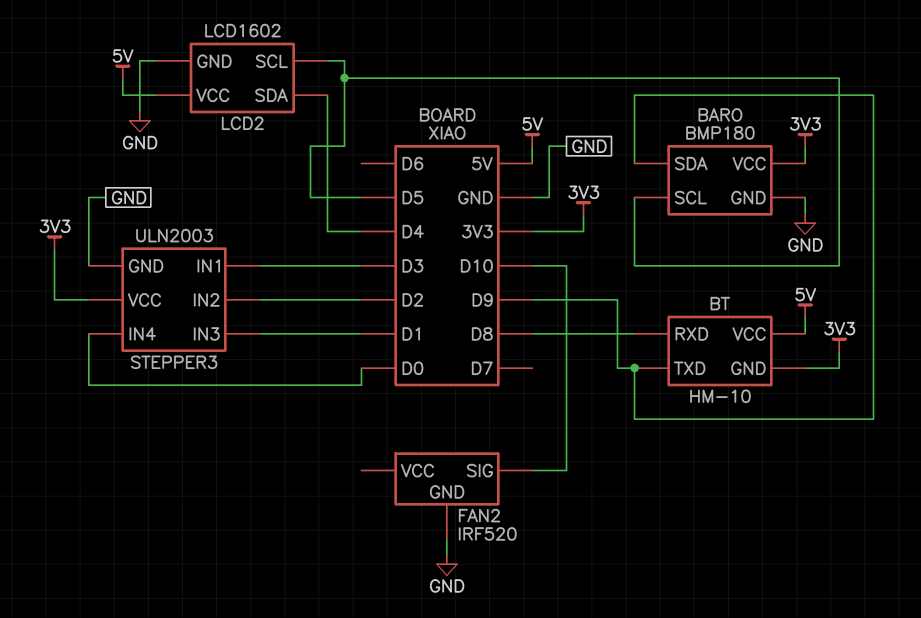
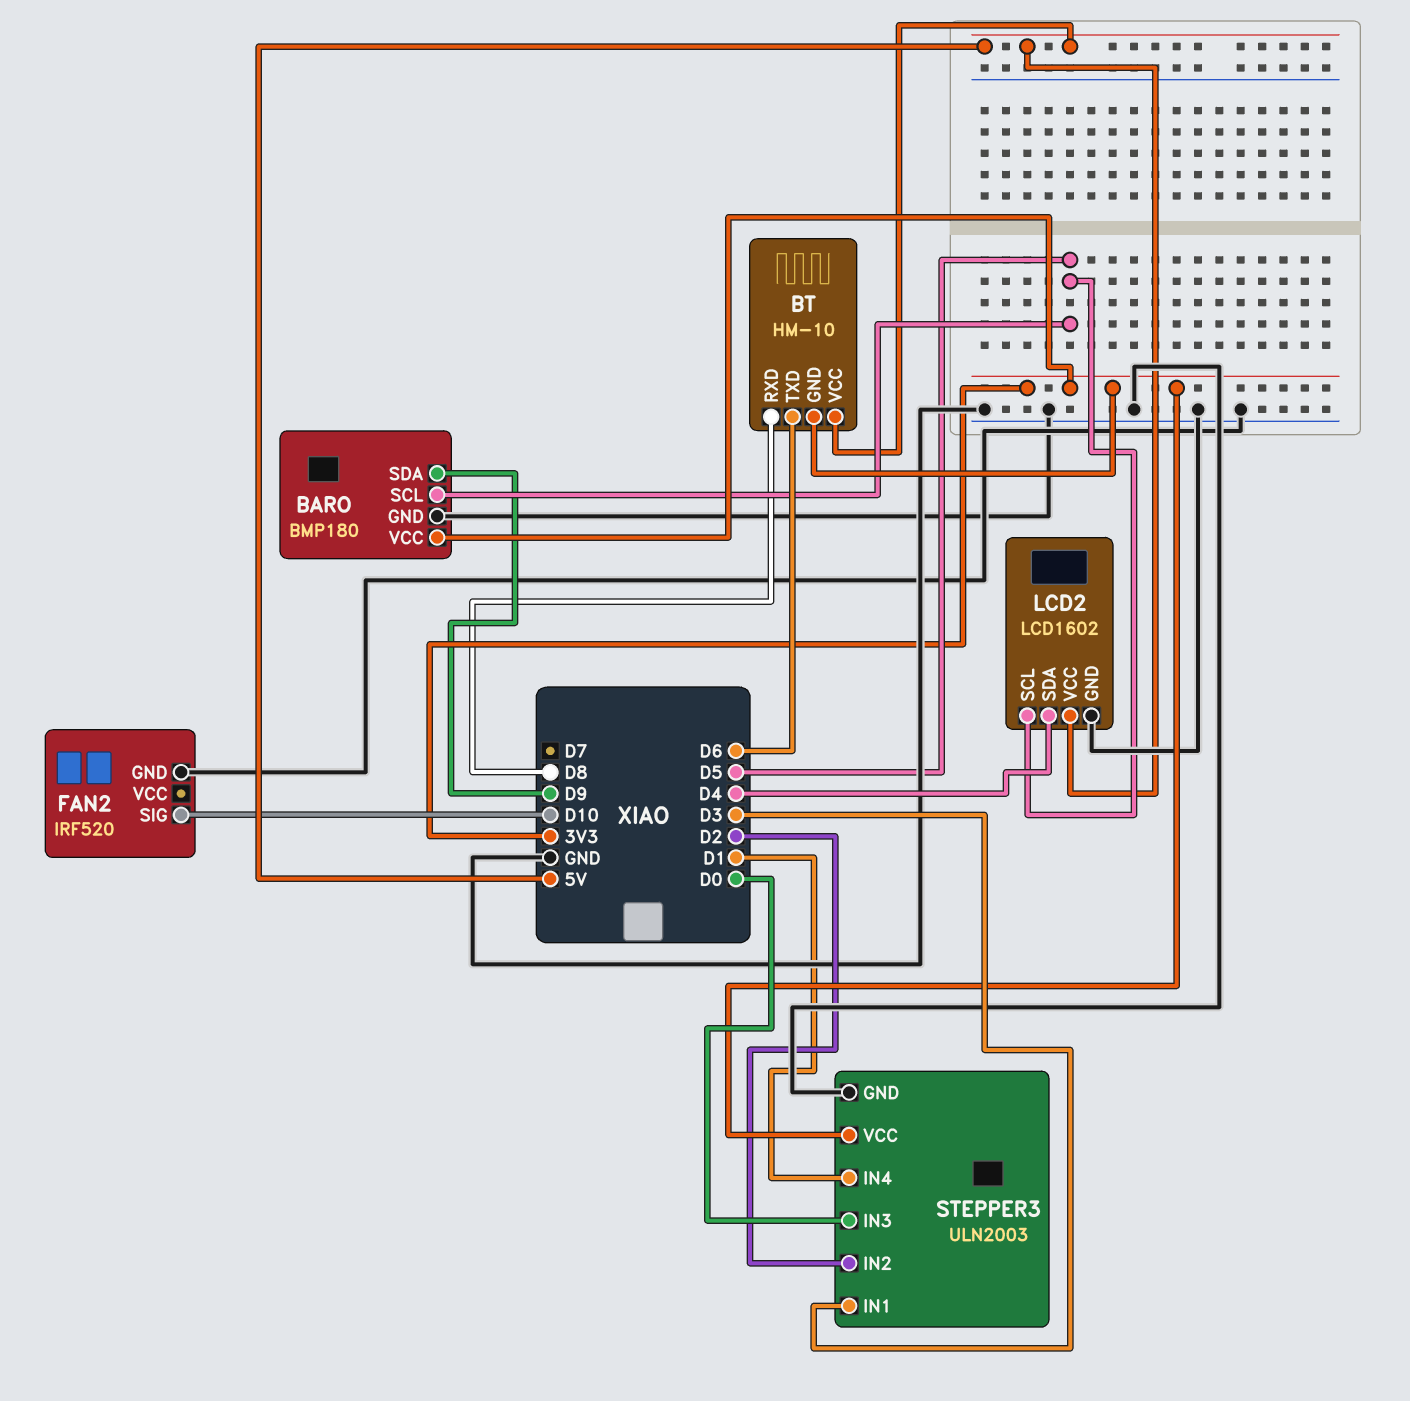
BT pin TXD: D9 -> D6
STEPPER3 pin IN3: D1 -> D0
STEPPER3 pin IN4: D0 -> D1

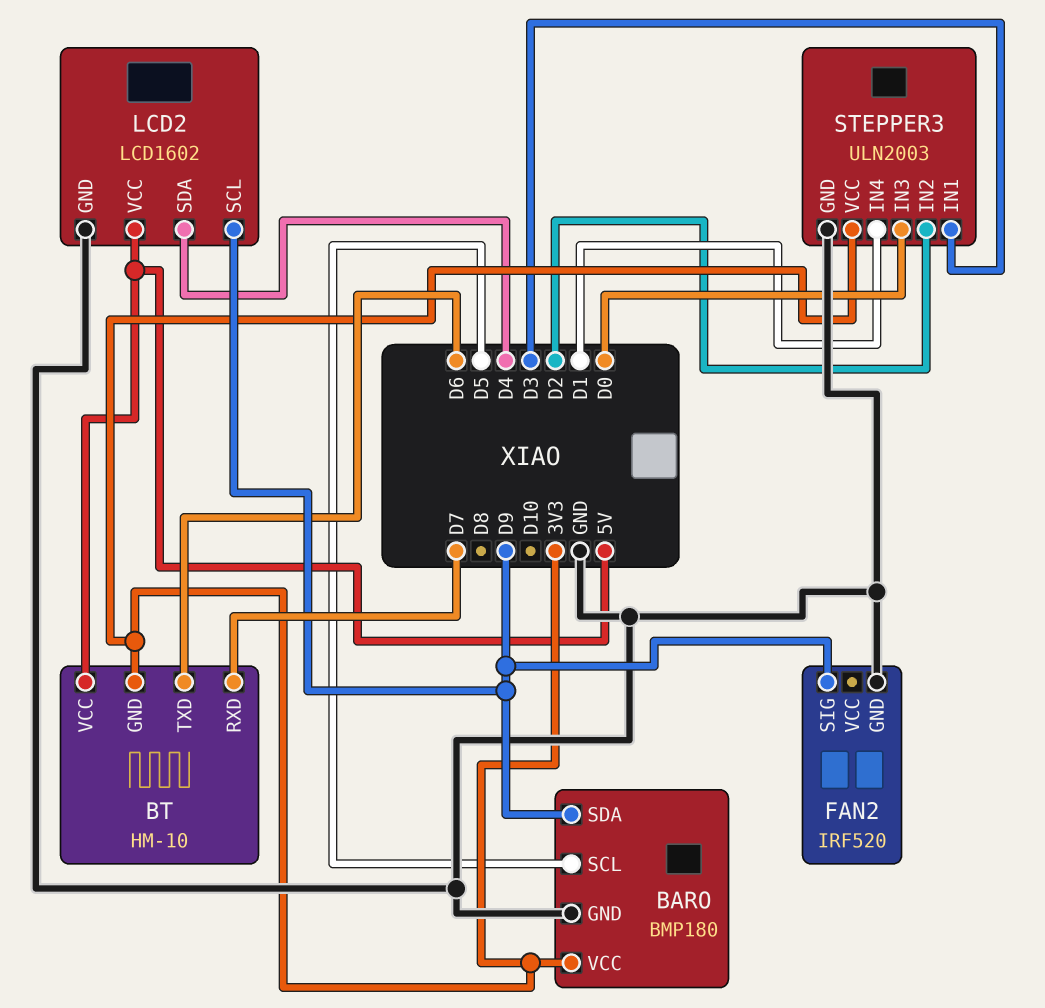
BT pin RXD: D8 -> D7
FAN2 pin SIG: D10 -> D9
LCD2 pin SCL: D5 -> D9

